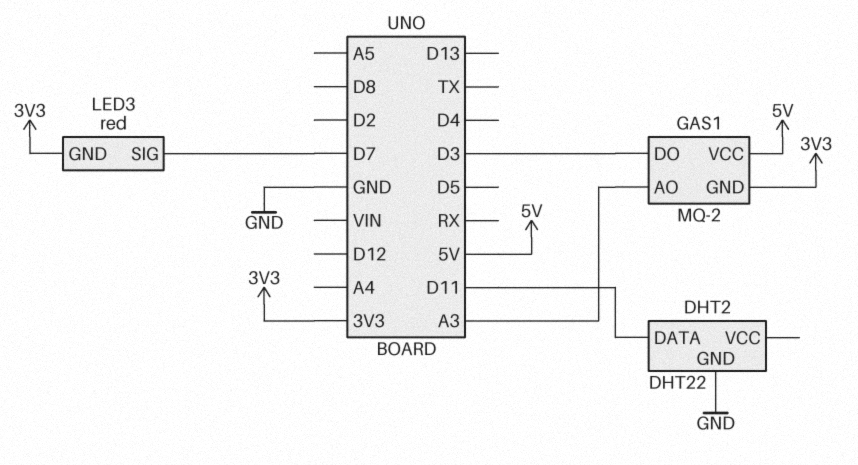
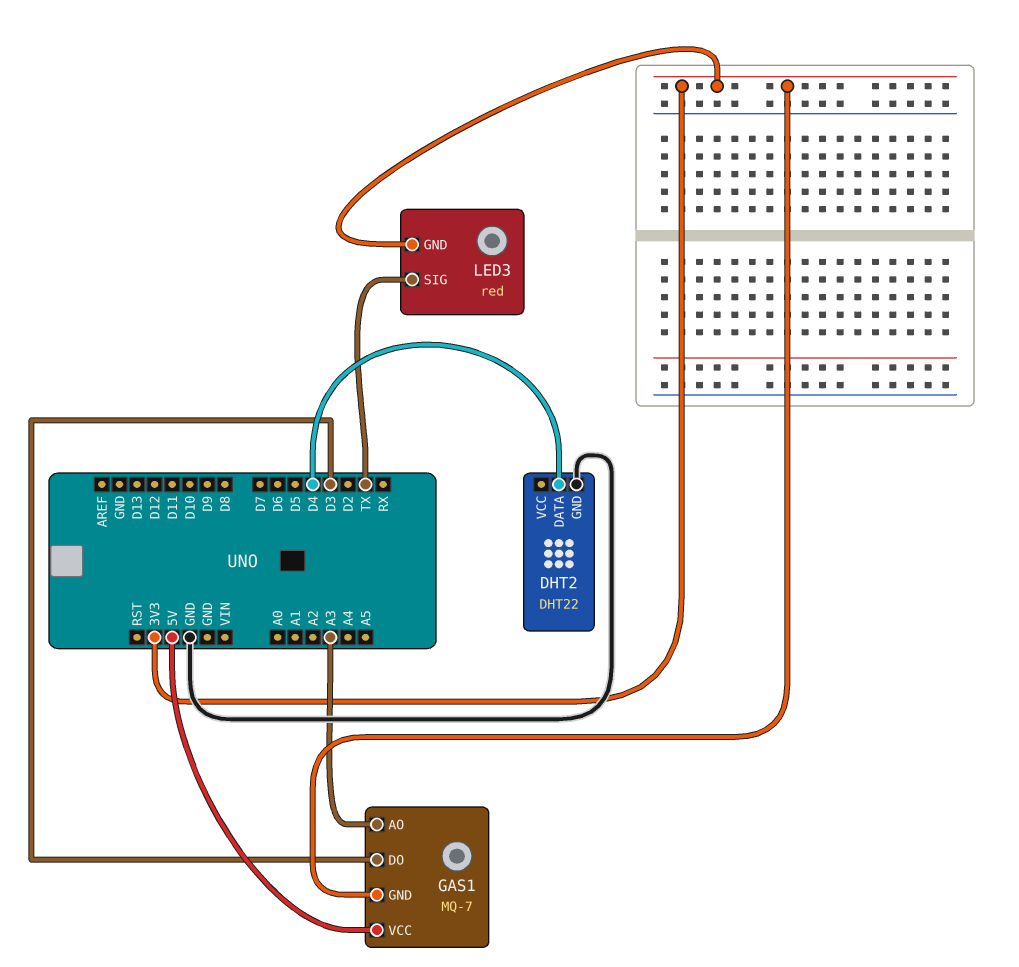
DHT2 pin DATA: D11 -> D4
GAS1: MQ-2 -> MQ-7
LED3 pin SIG: D7 -> TX

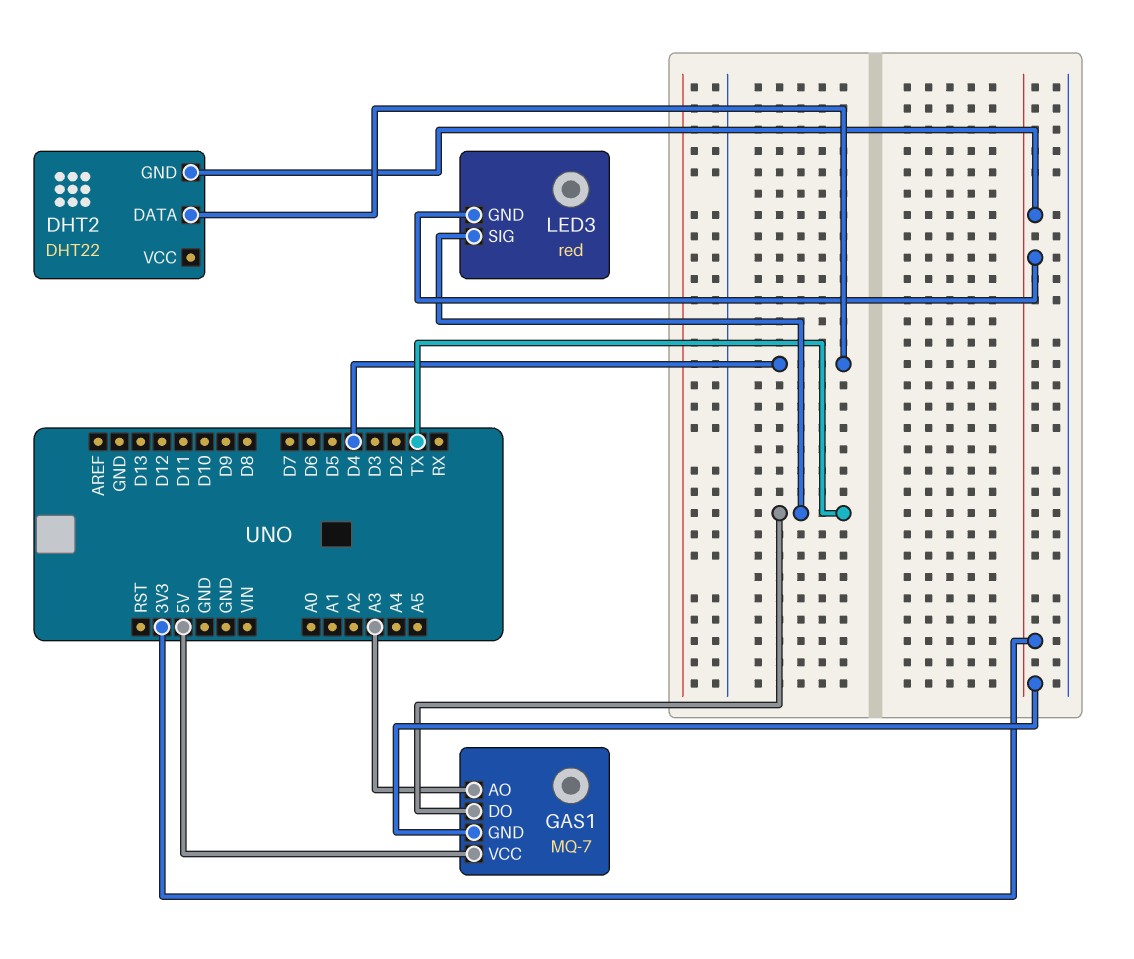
DHT2 pin GND: GND -> 3V3
GAS1 pin DO: D3 -> TX

